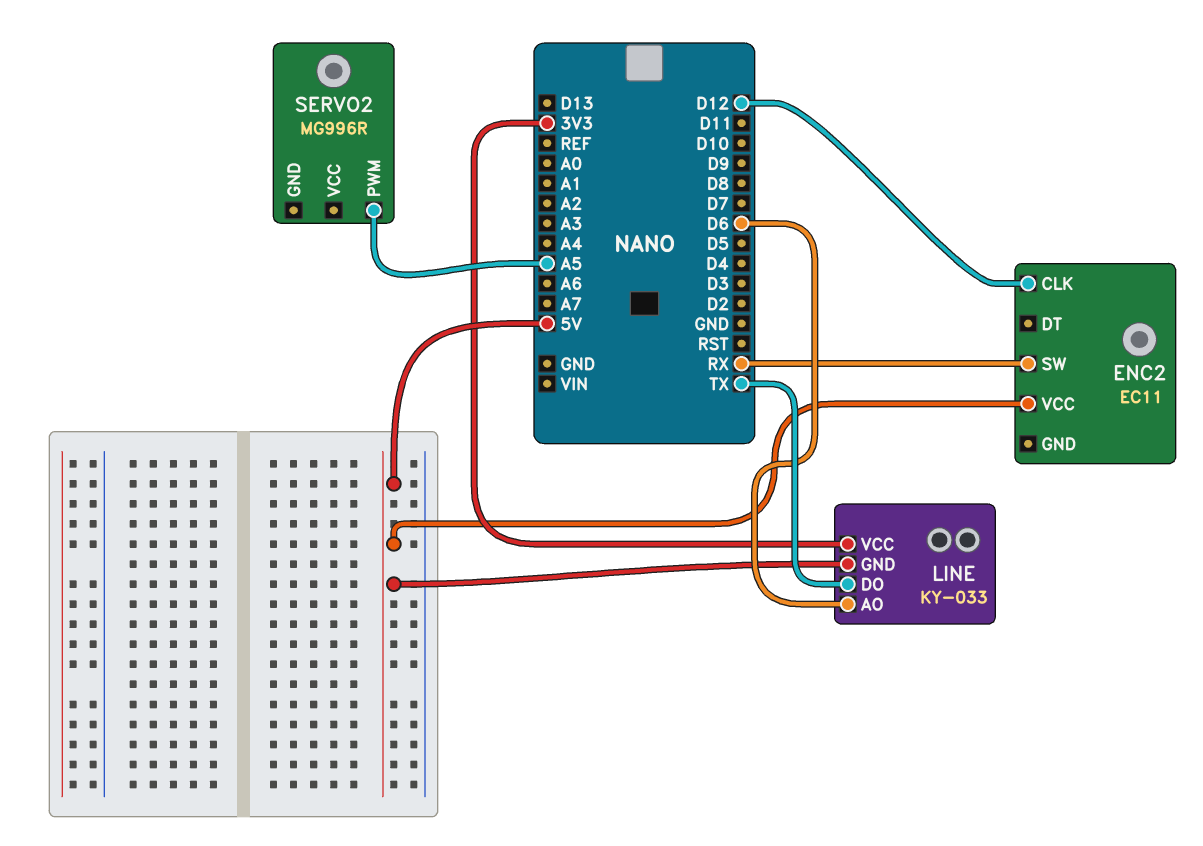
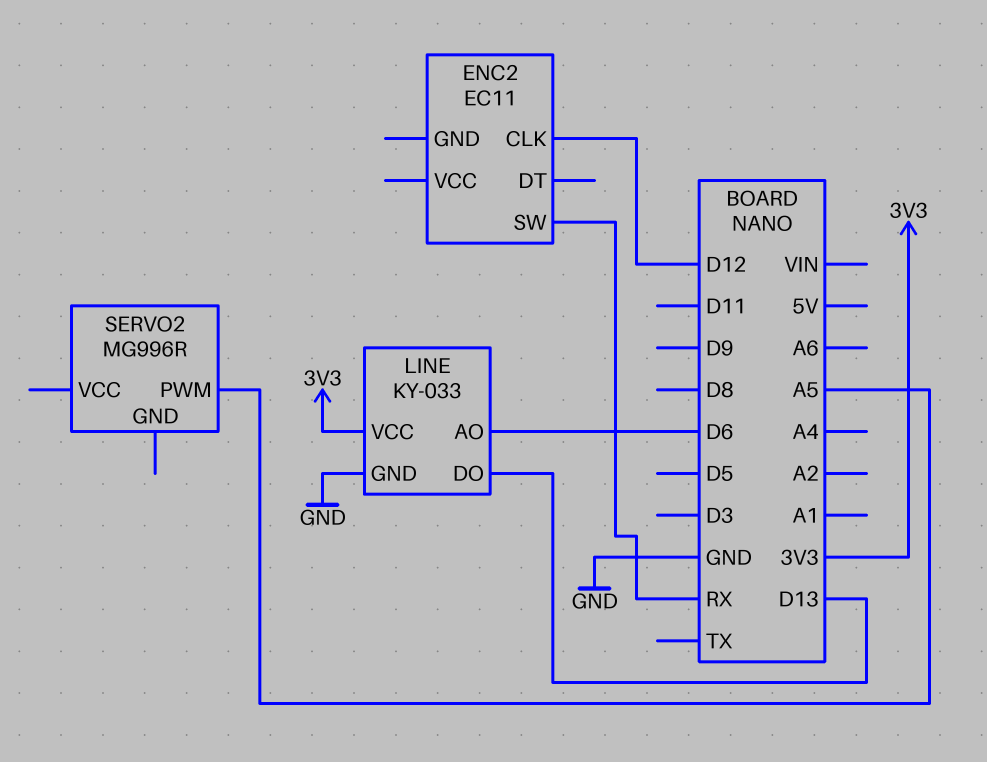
ENC2 pin VCC: 5V -> none
LINE pin DO: TX -> D13
LINE pin GND: 5V -> GND

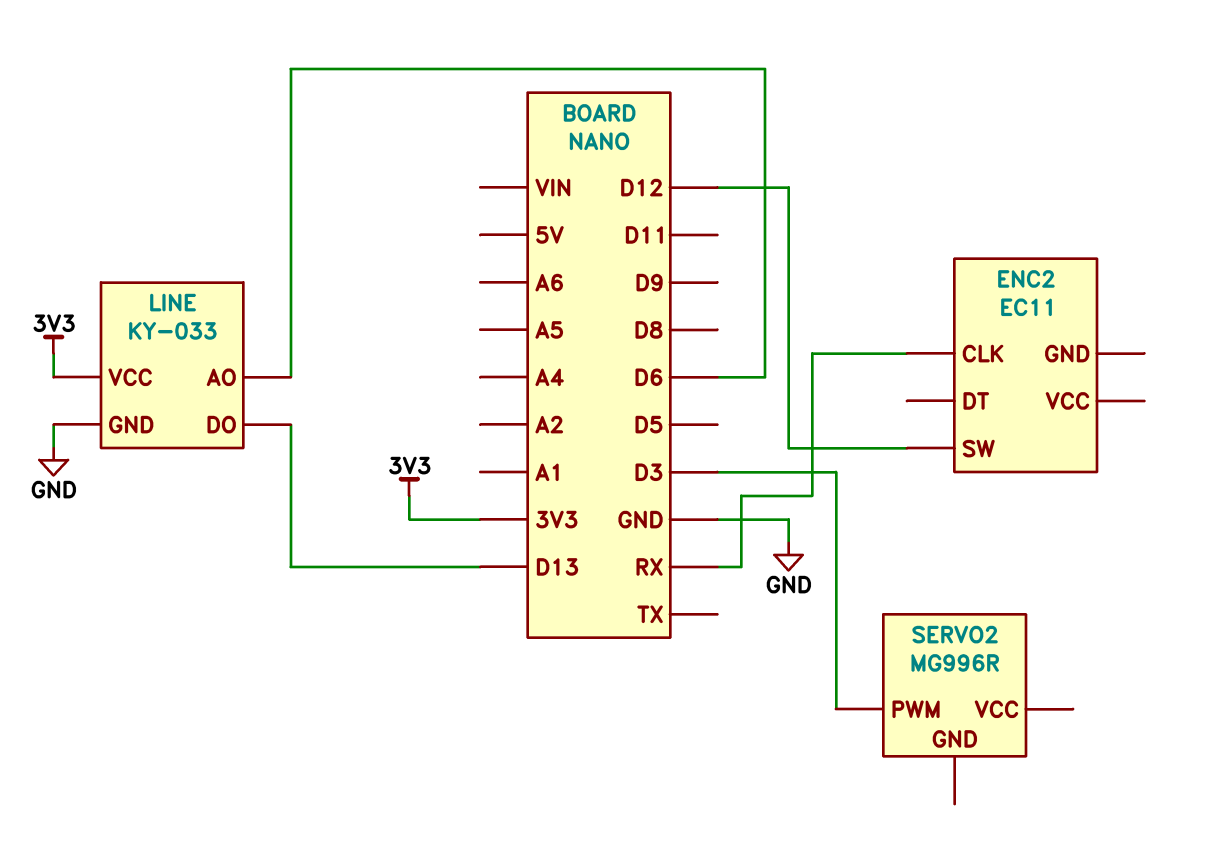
ENC2 pin CLK: D12 -> RX
ENC2 pin SW: RX -> D12
SERVO2 pin PWM: A5 -> D3

